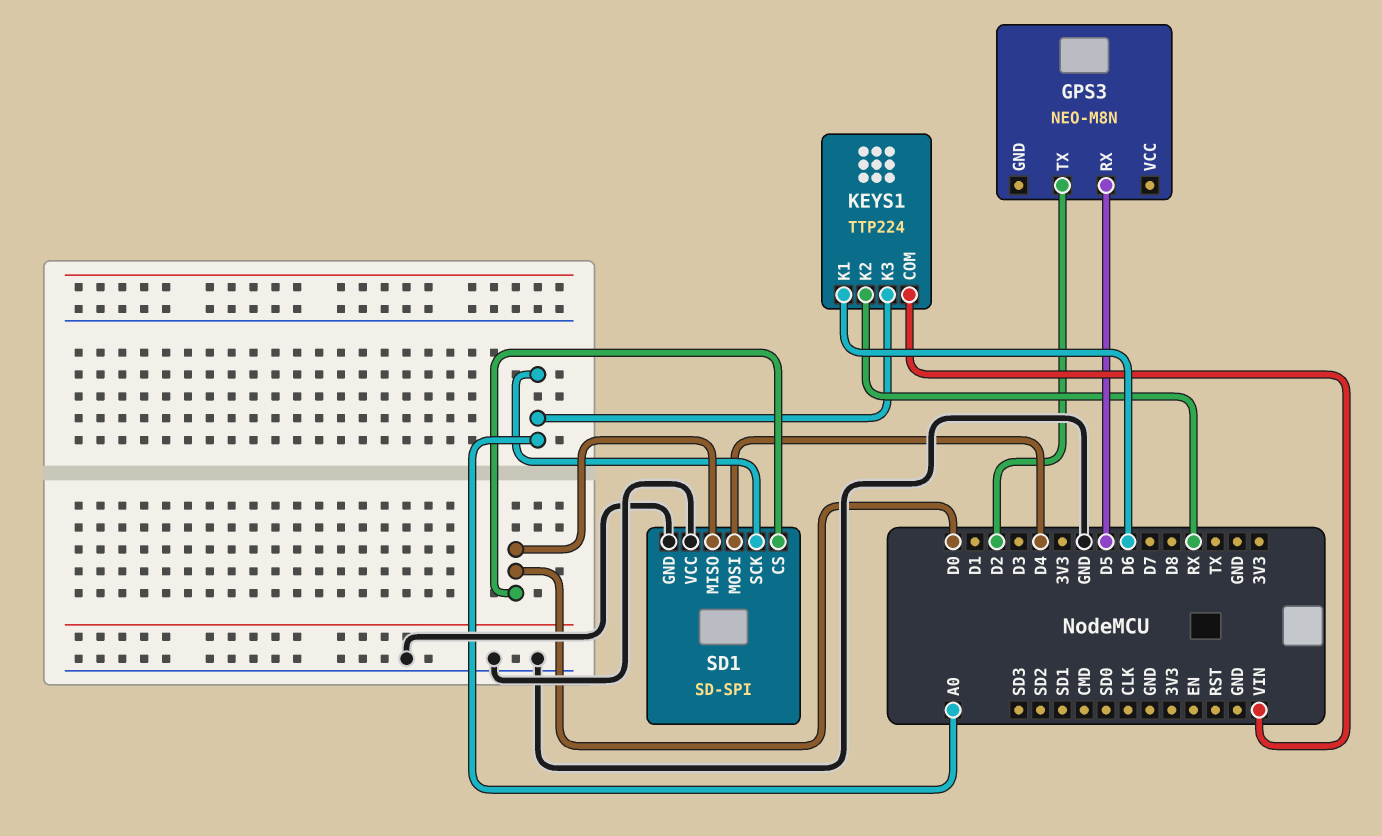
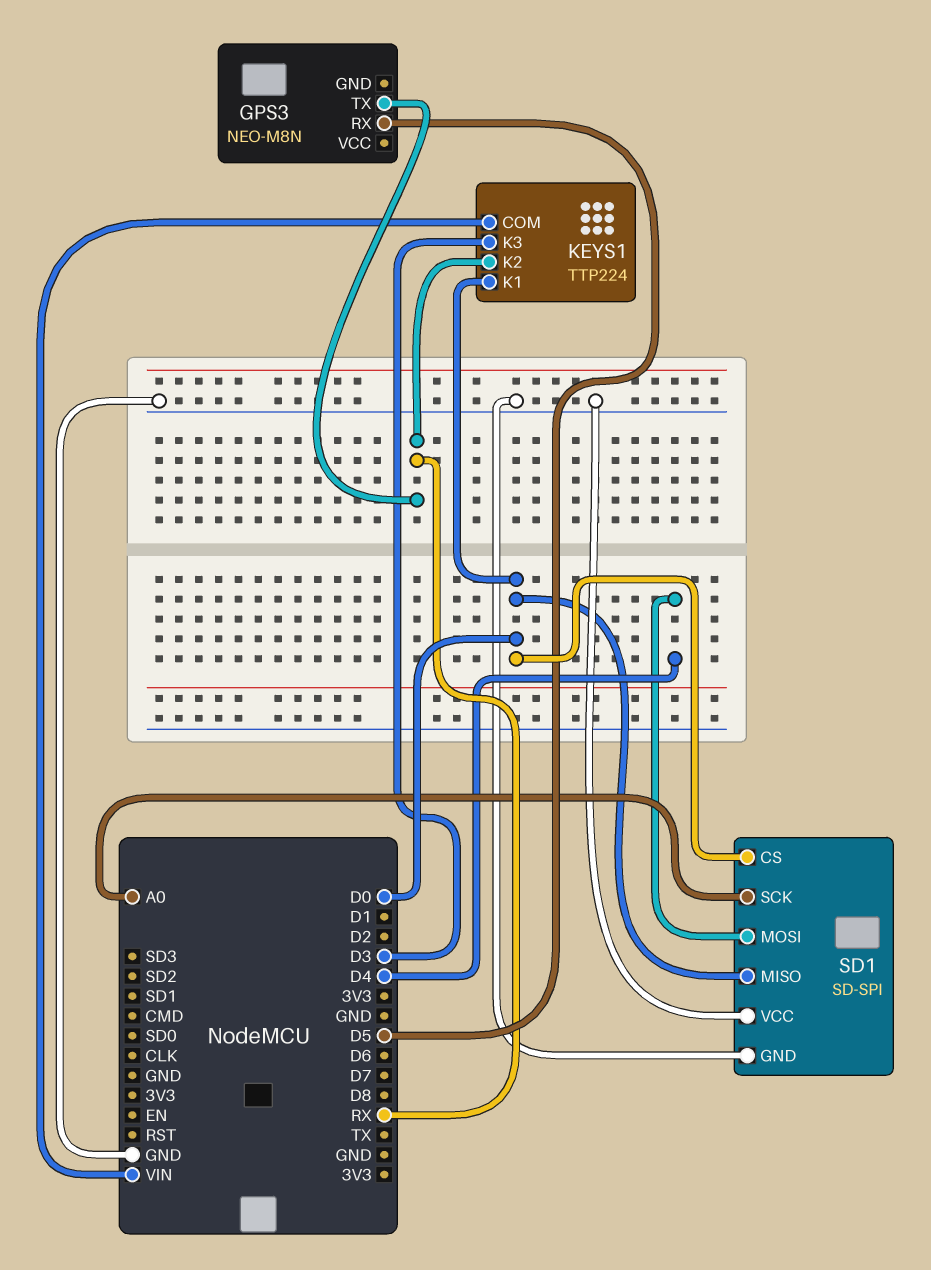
GPS3 pin TX: D2 -> RX
KEYS1 pin K1: D6 -> D0
KEYS1 pin K3: A0 -> D3

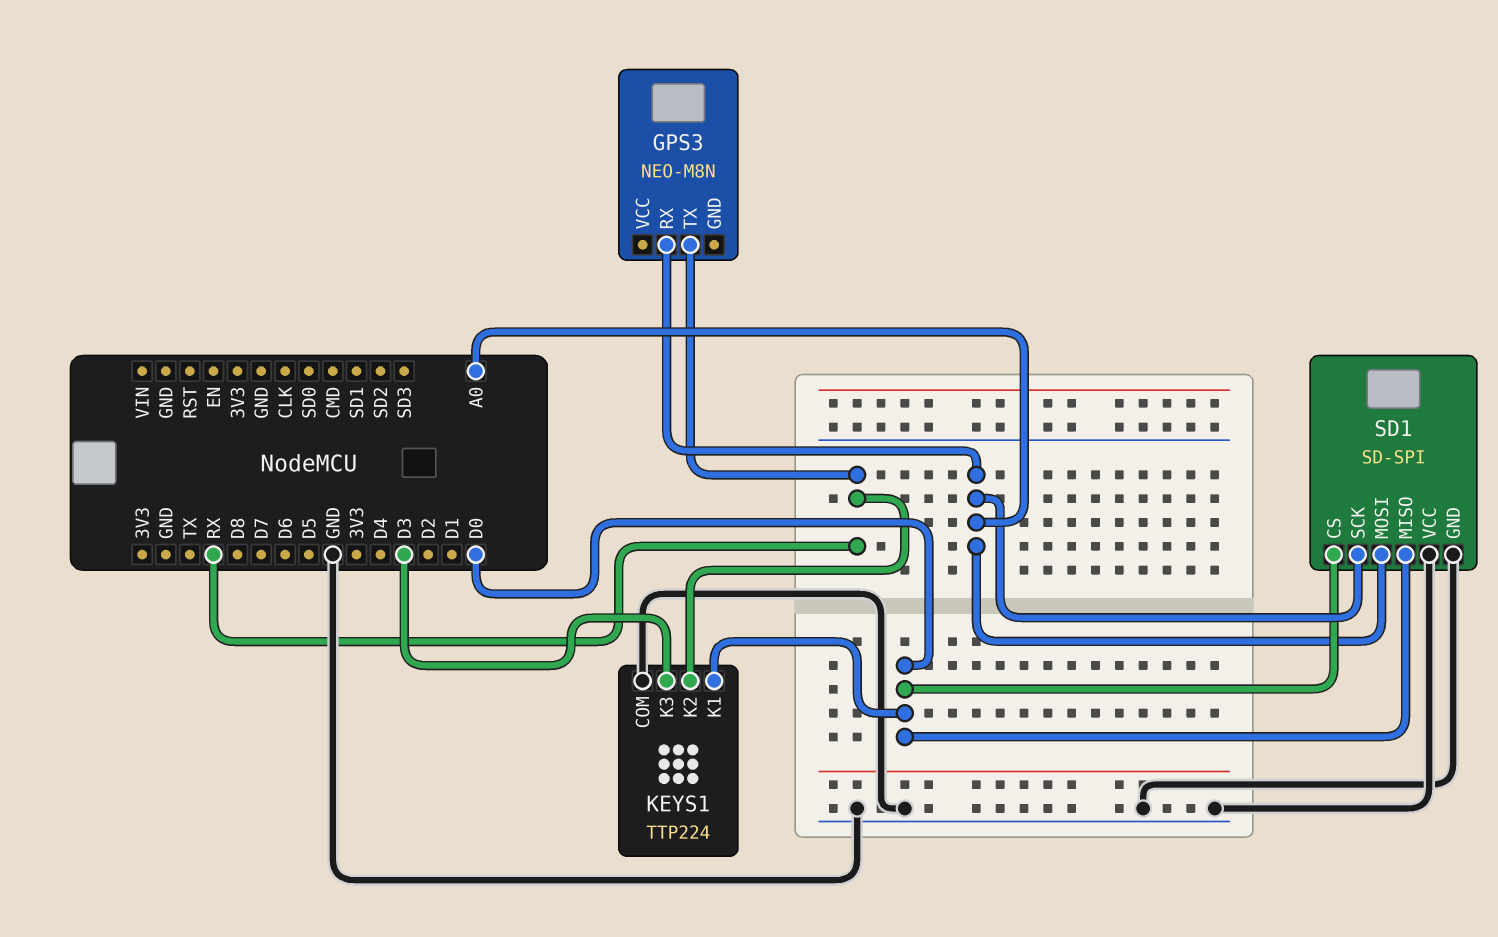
GPS3 pin RX: D5 -> A0
KEYS1 pin COM: VIN -> GND
SD1 pin MOSI: D4 -> A0

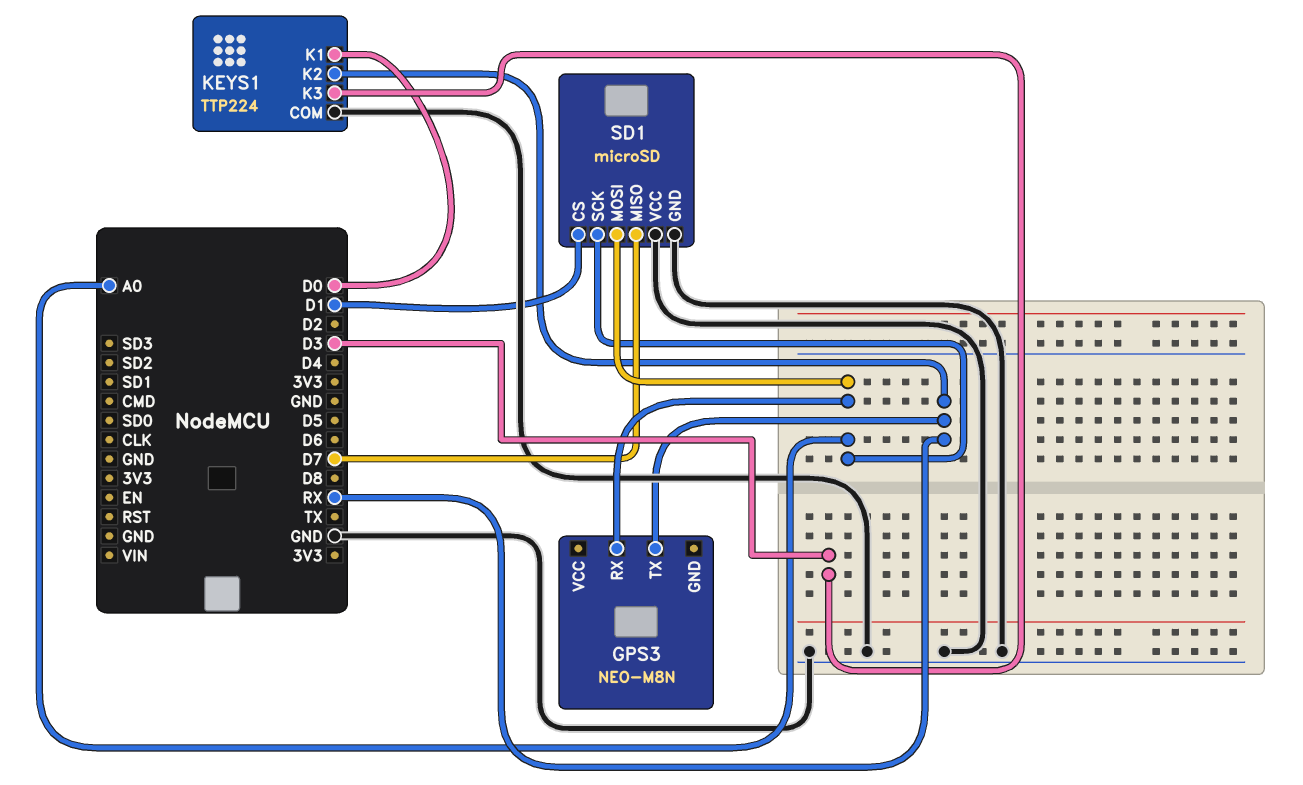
SD1: SD-SPI -> microSD
SD1 pin CS: D0 -> D1
SD1 pin MISO: D0 -> D7

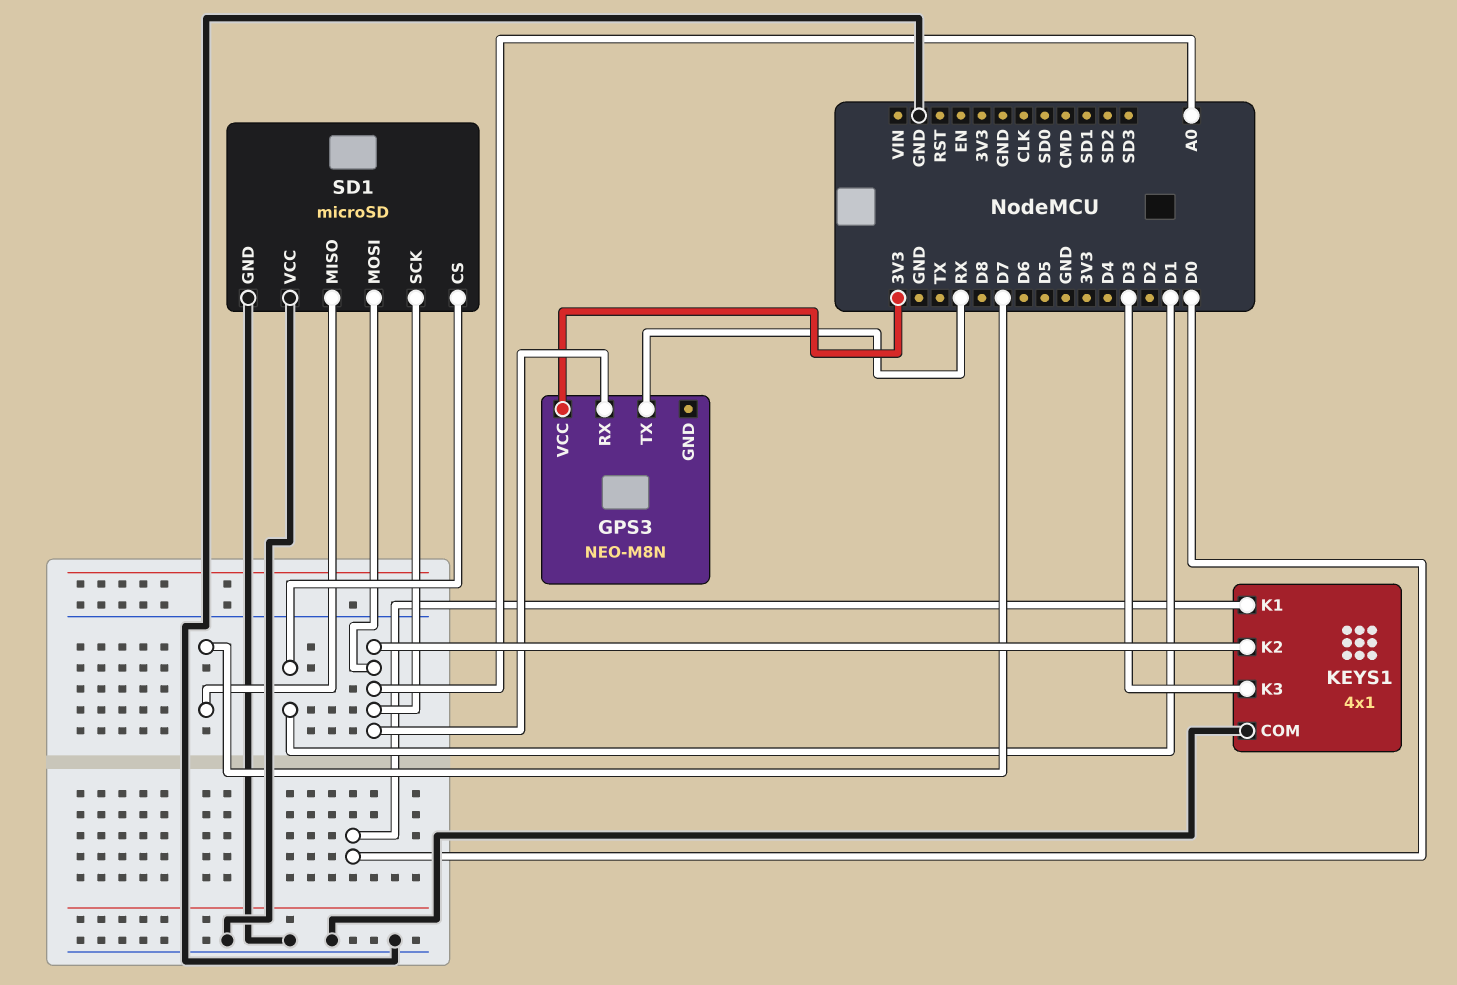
GPS3 pin VCC: none -> 3V3
KEYS1: TTP224 -> 4x1
KEYS1 pin K2: RX -> A0

